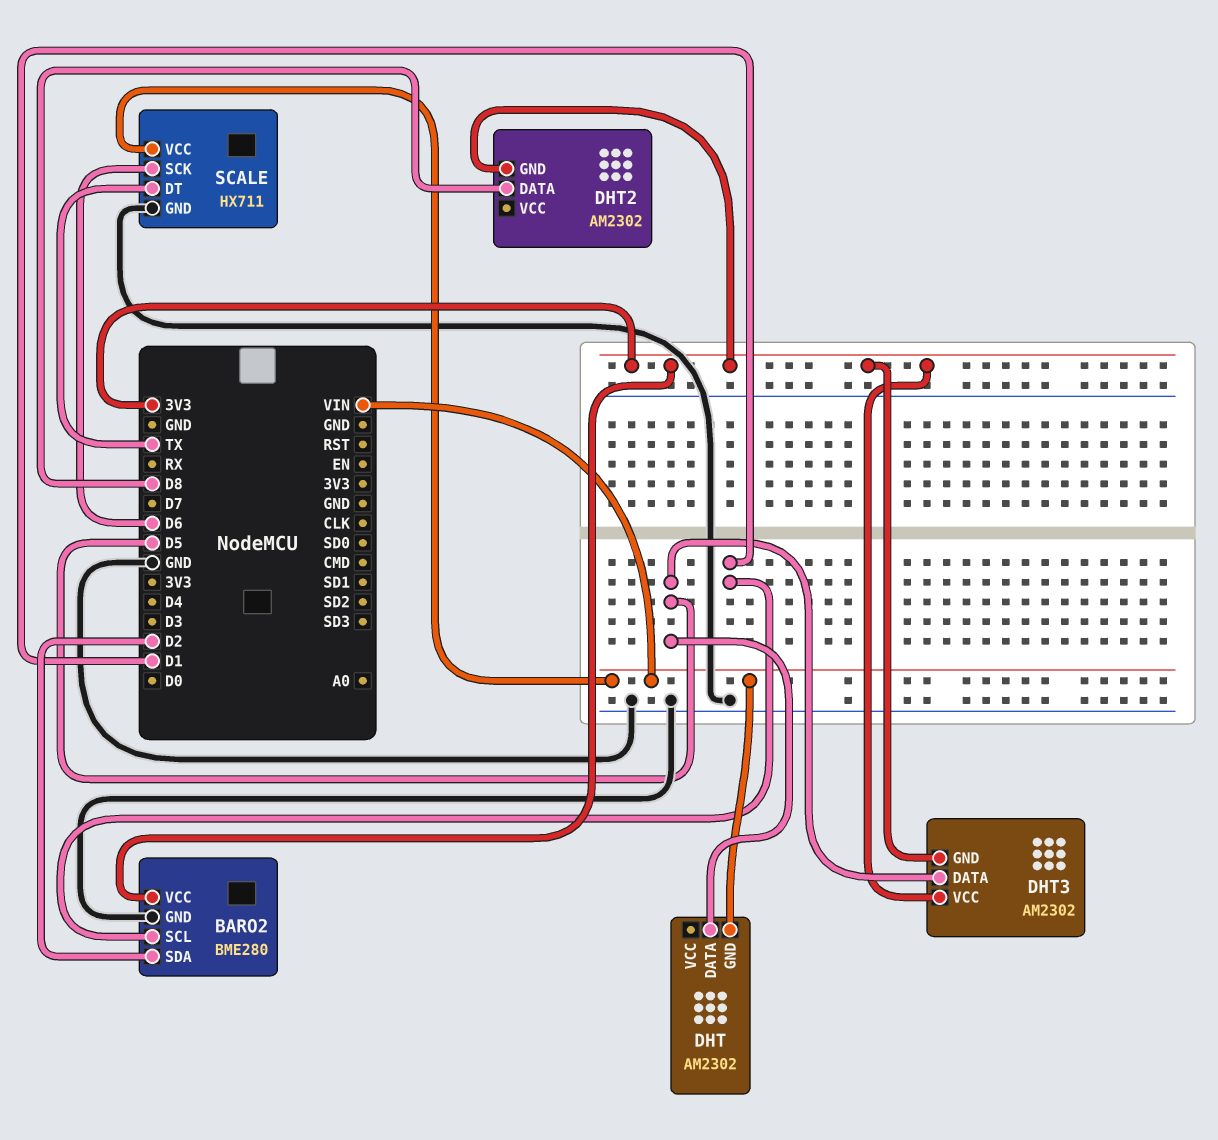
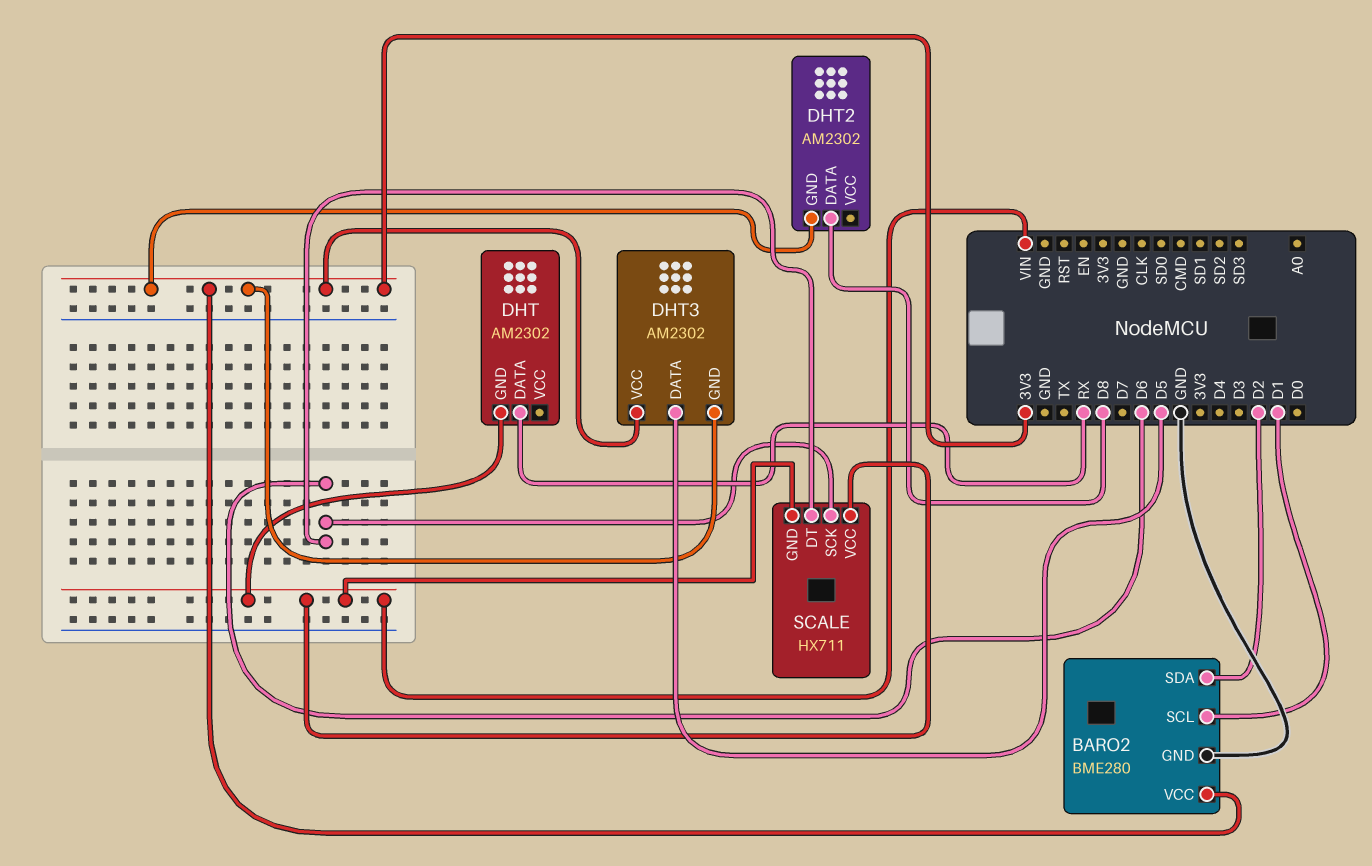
DHT pin DATA: D5 -> RX
SCALE pin DT: TX -> D6
SCALE pin GND: GND -> VIN

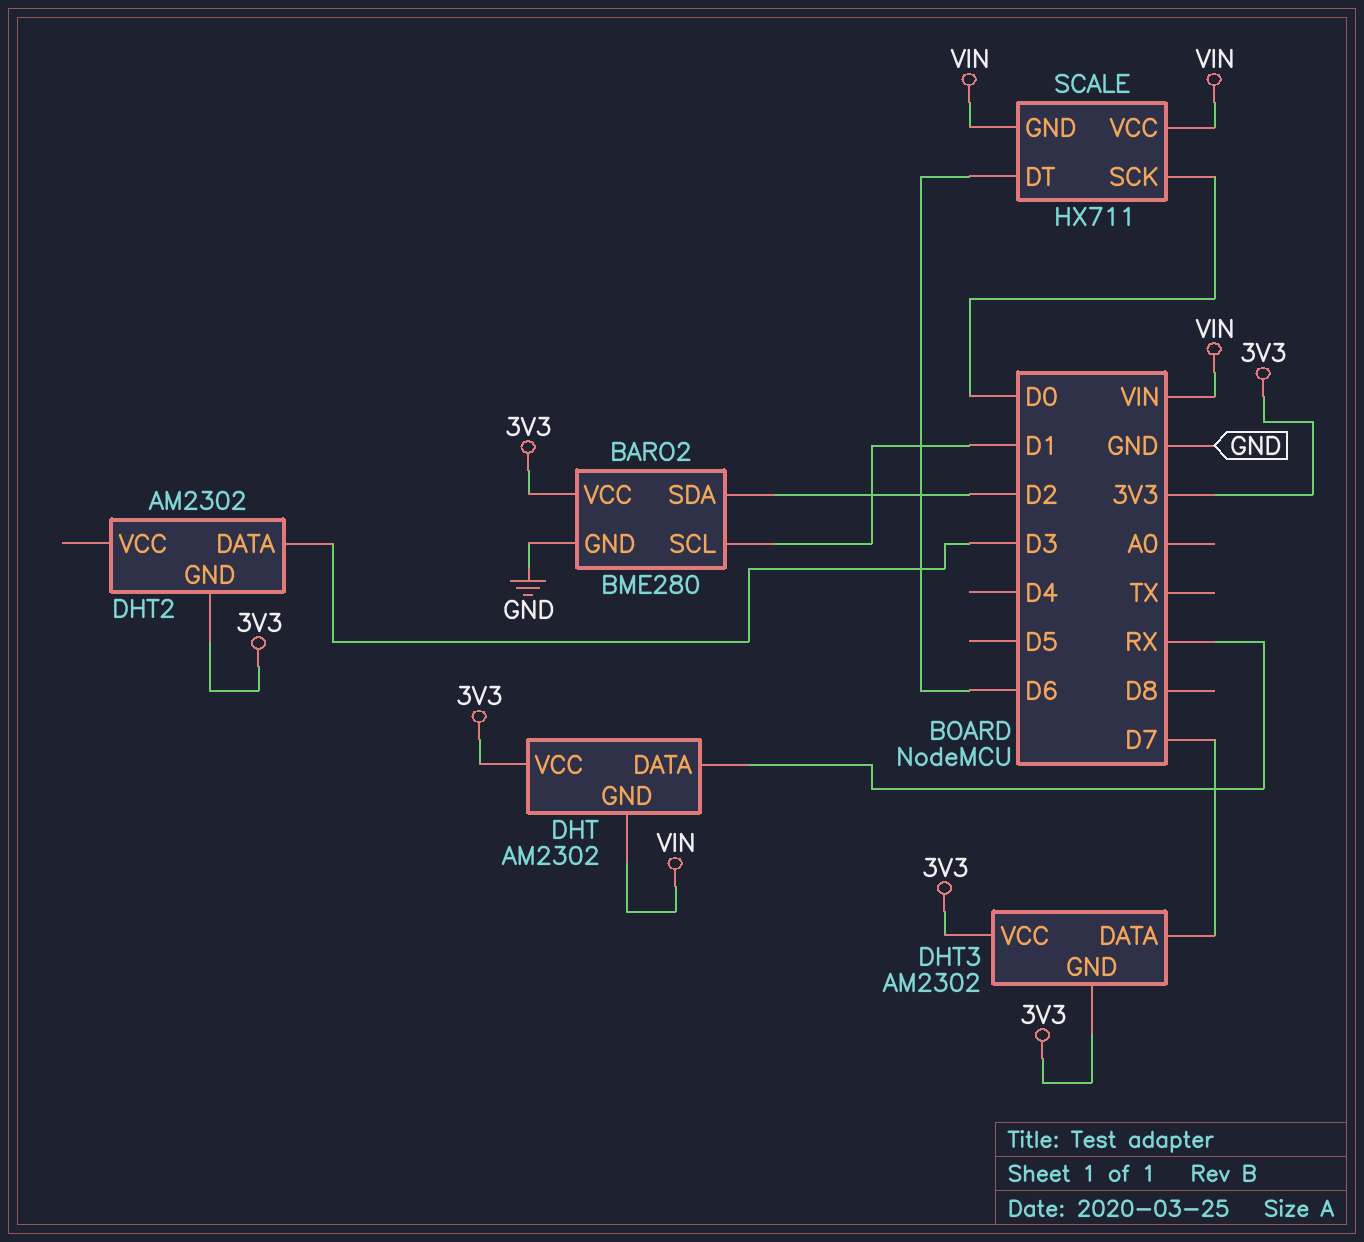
DHT pin VCC: none -> 3V3
DHT2 pin DATA: D8 -> D3
DHT3 pin DATA: D5 -> D7
SCALE pin SCK: D6 -> D0

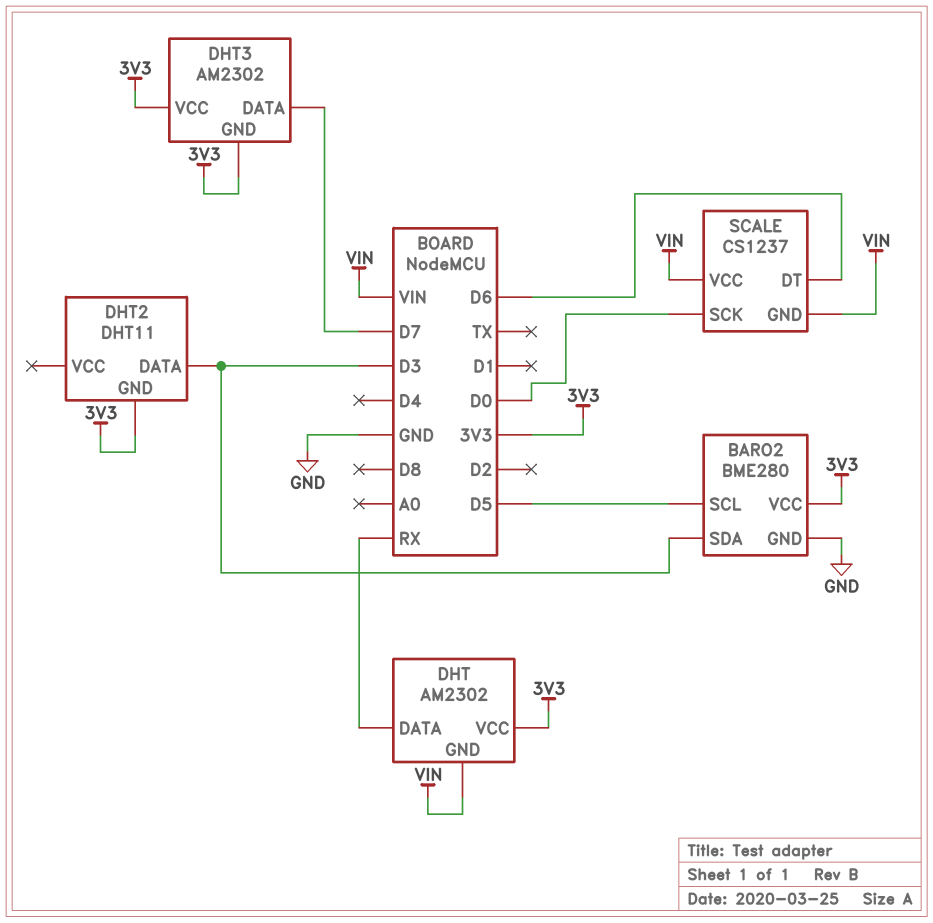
BARO2 pin SCL: D1 -> D5
BARO2 pin SDA: D2 -> D3
DHT2: AM2302 -> DHT11
SCALE: HX711 -> CS1237

